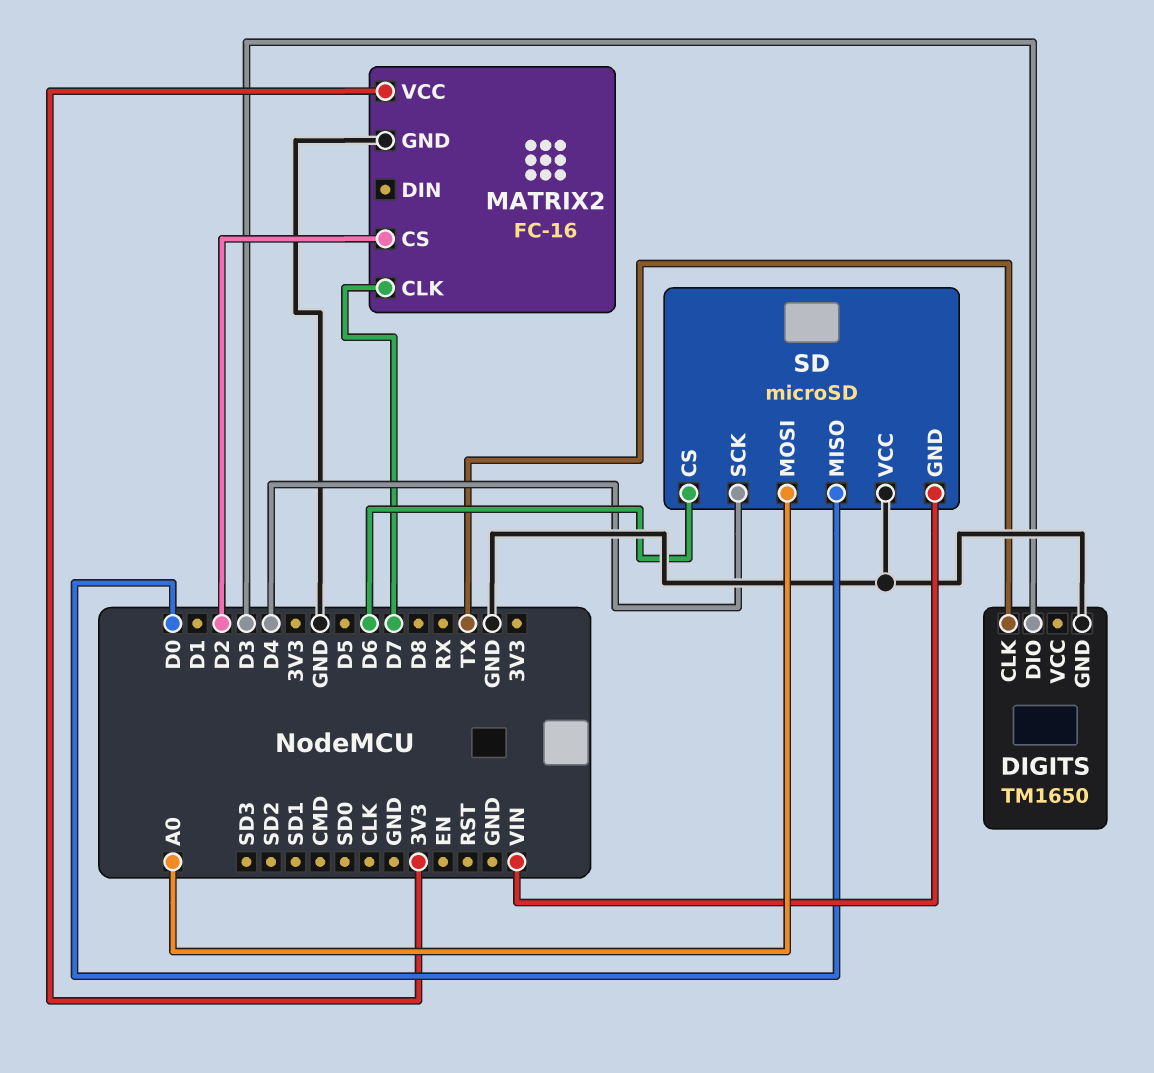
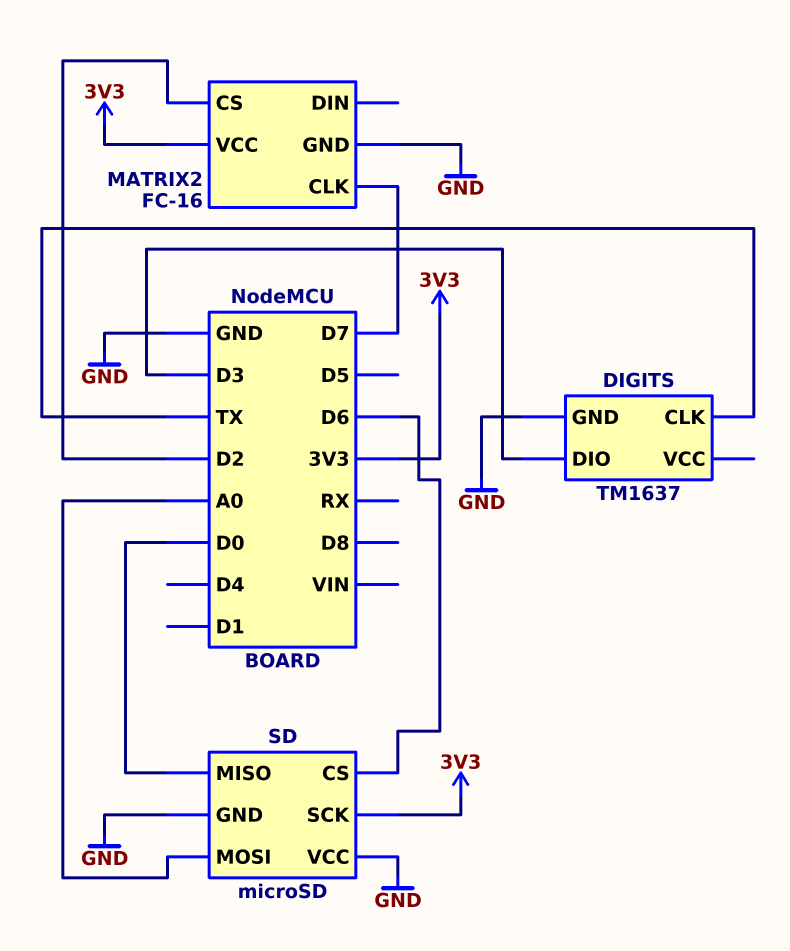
DIGITS: TM1650 -> TM1637
SD pin GND: VIN -> GND
SD pin SCK: D4 -> 3V3

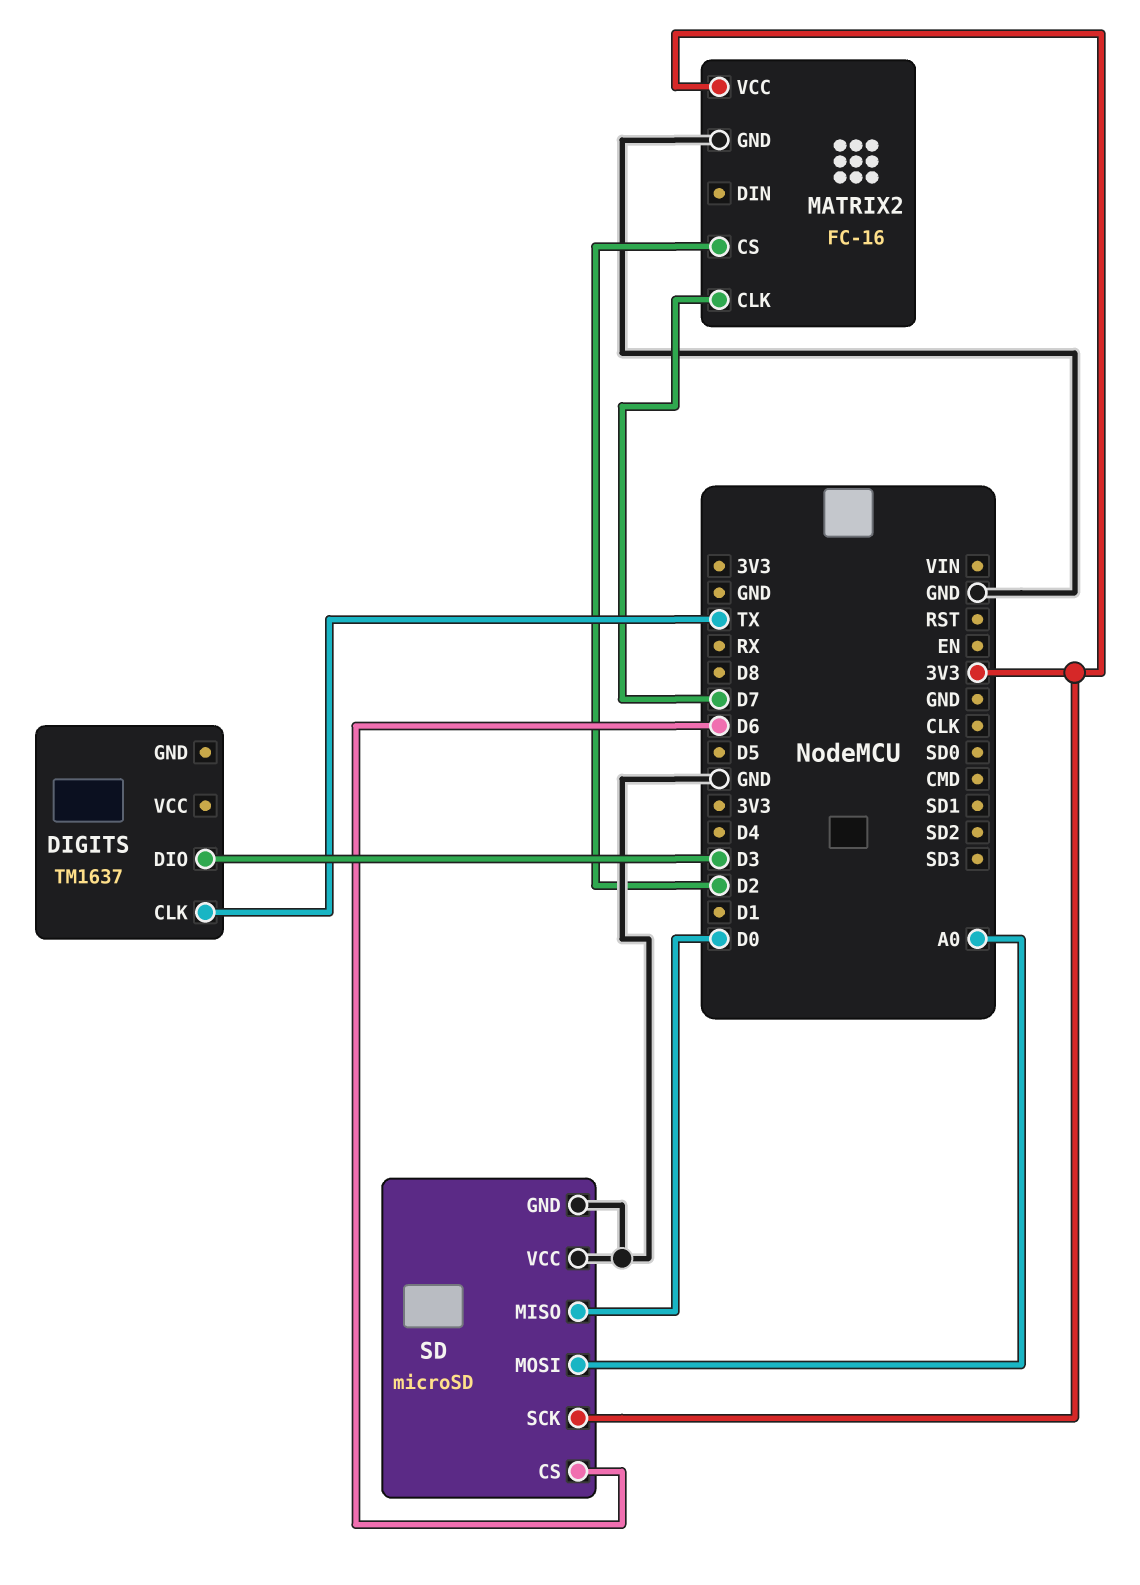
DIGITS pin GND: GND -> none

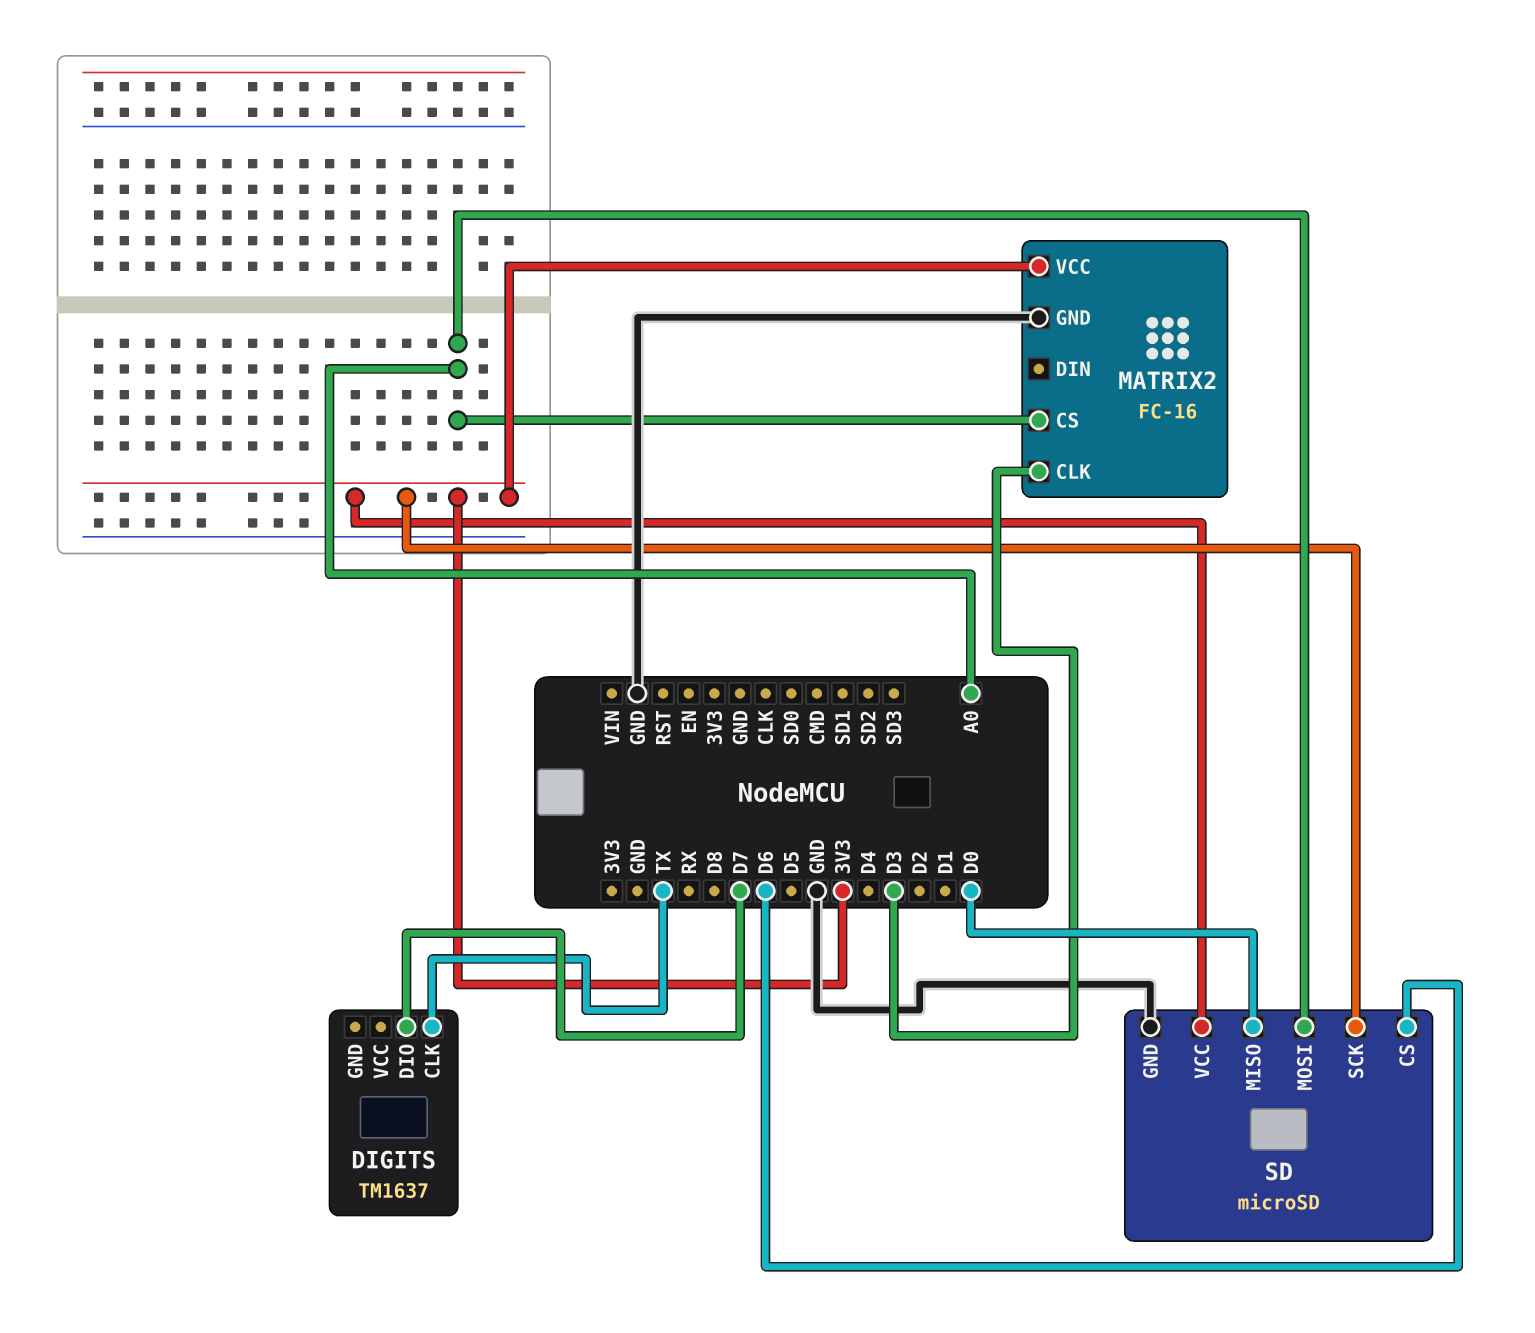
DIGITS pin DIO: D3 -> D7
MATRIX2 pin CLK: D7 -> D3
MATRIX2 pin CS: D2 -> A0
SD pin VCC: GND -> 3V3

